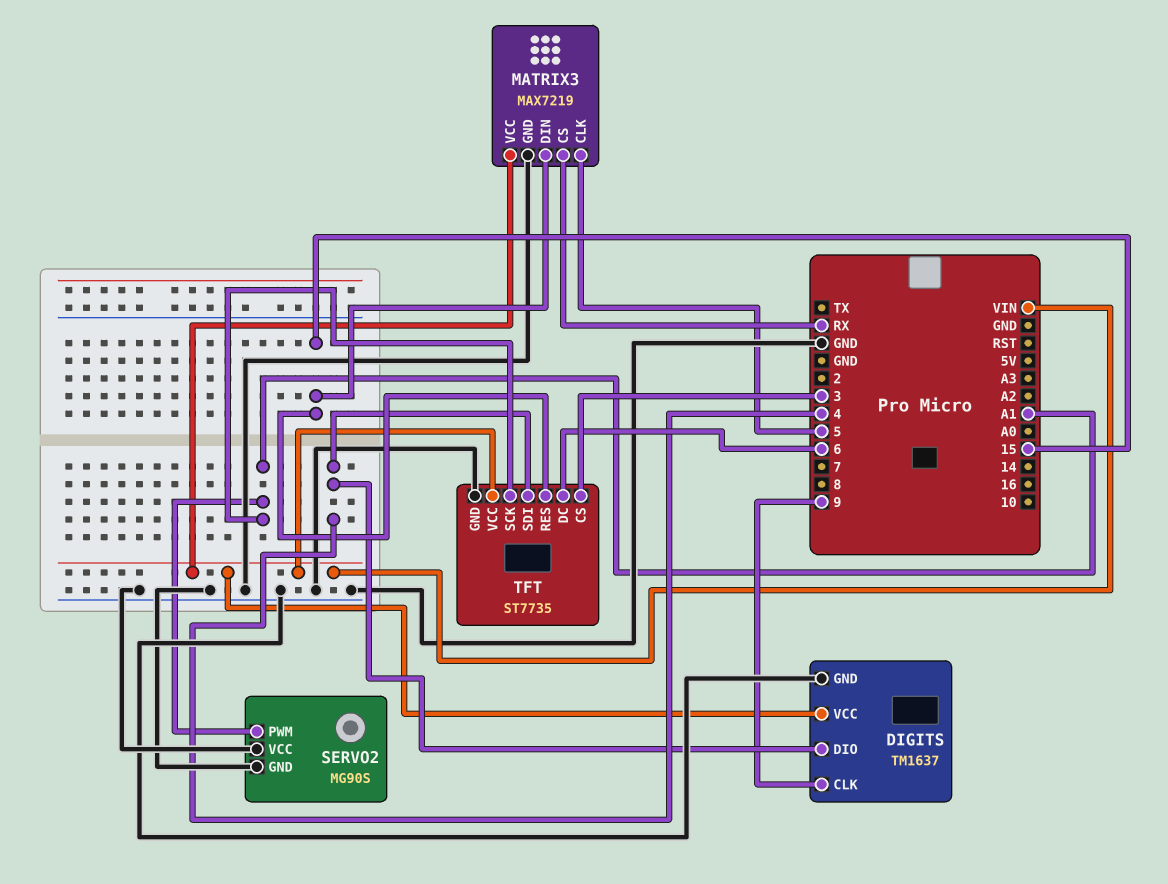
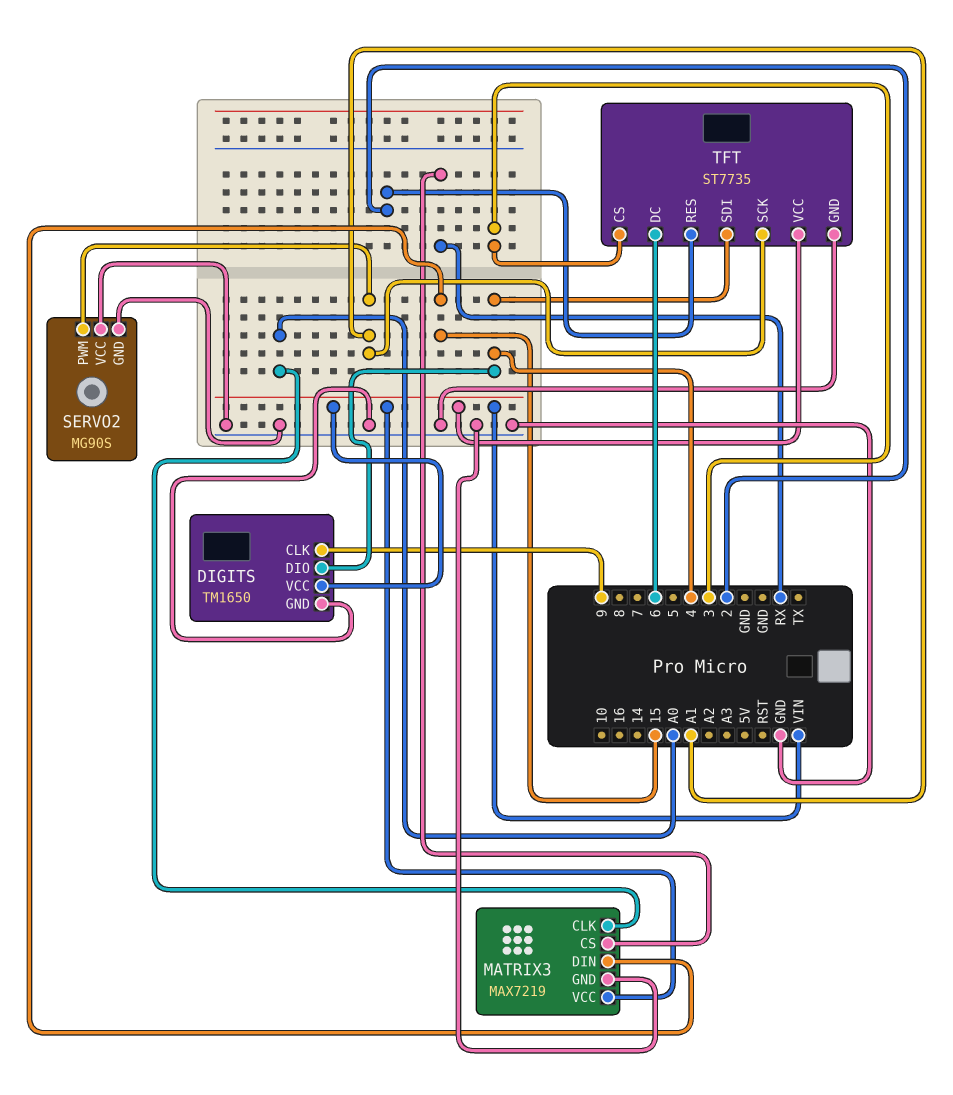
DIGITS: TM1637 -> TM1650
MATRIX3 pin CLK: 5 -> A0
TFT pin RES: 15 -> 2

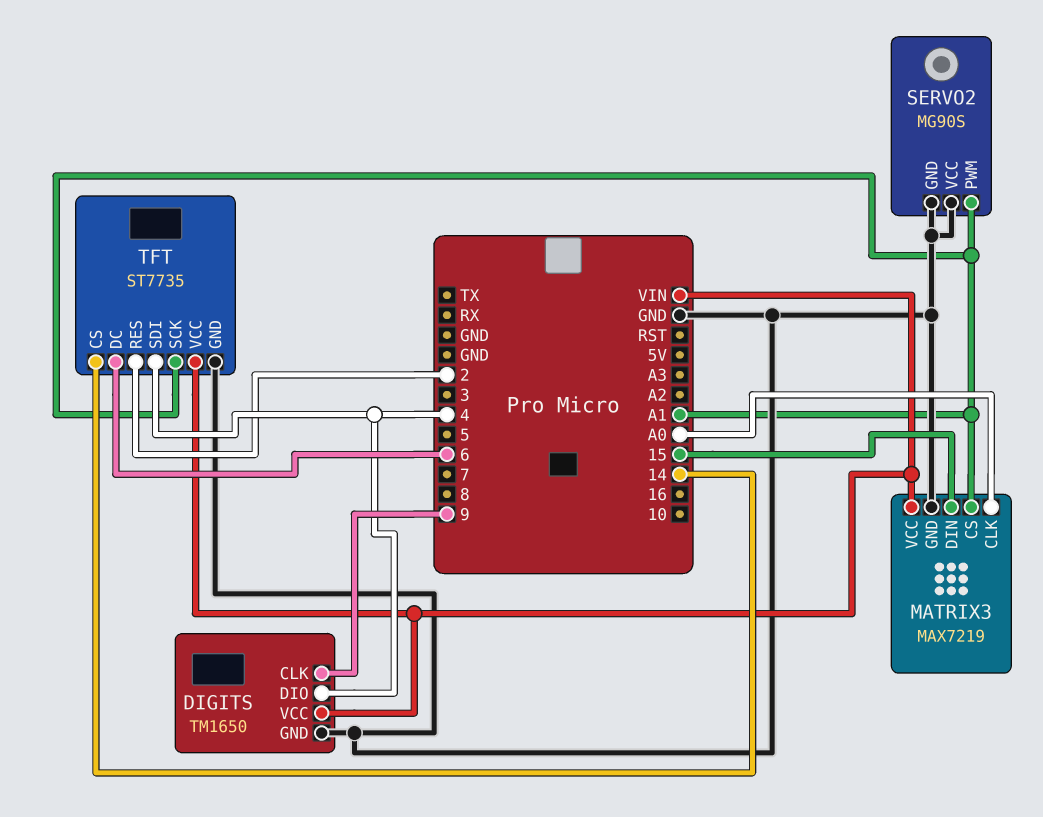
MATRIX3 pin CS: RX -> A1
TFT pin CS: 3 -> 14

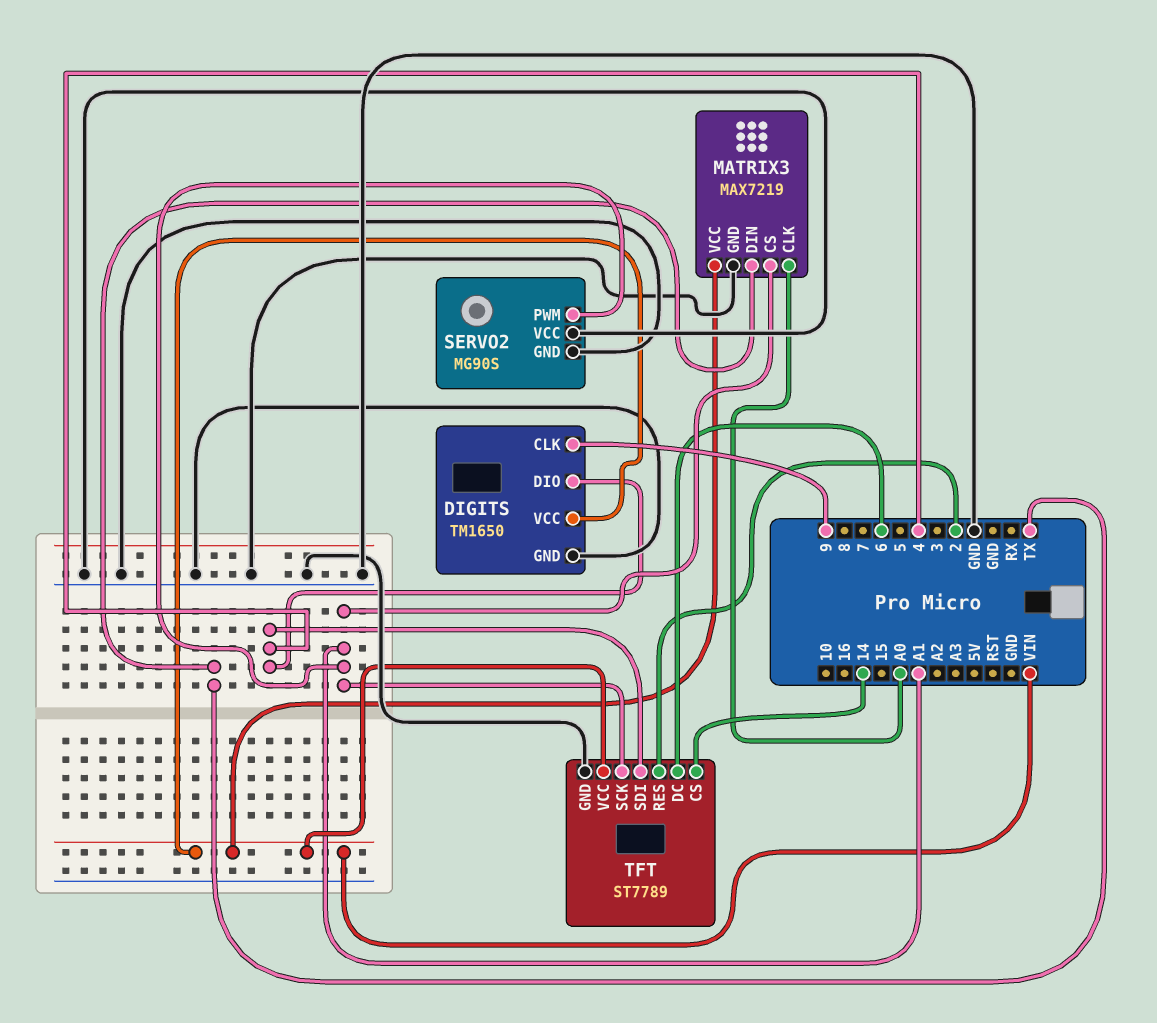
MATRIX3 pin DIN: 15 -> TX
TFT: ST7735 -> ST7789

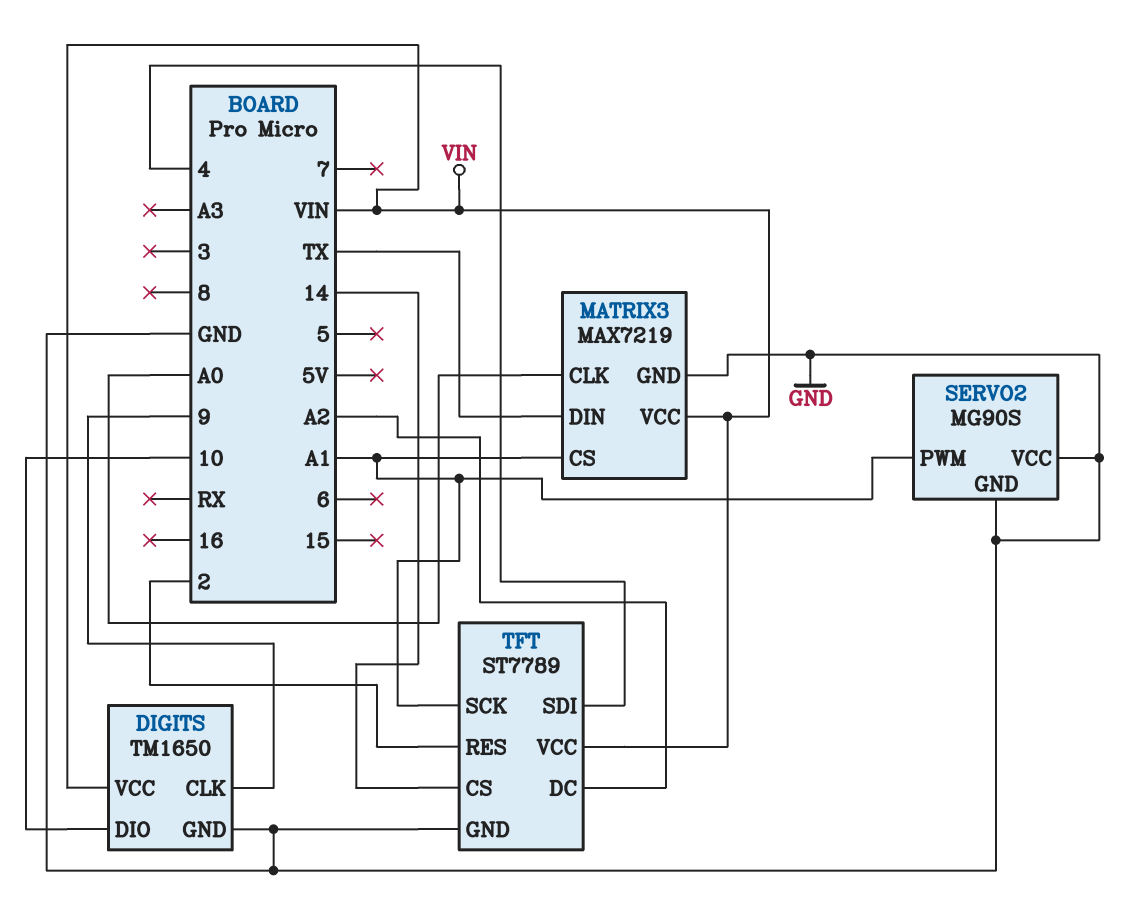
DIGITS pin DIO: 4 -> 10
TFT pin DC: 6 -> A2

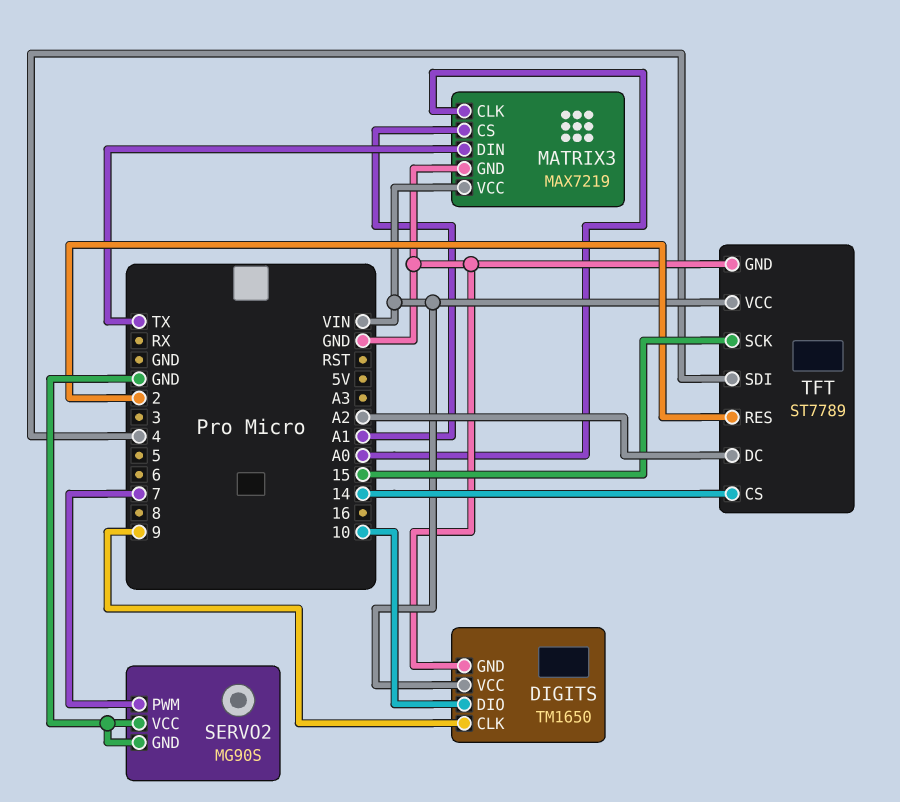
SERVO2 pin PWM: A1 -> 7
TFT pin SCK: A1 -> 15

